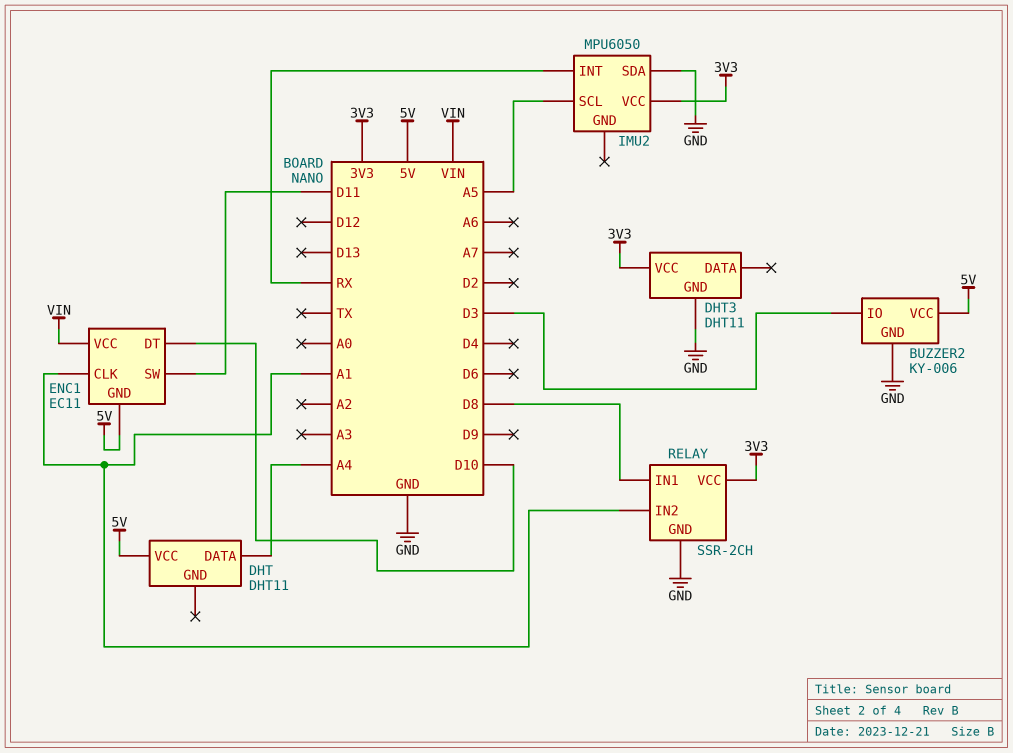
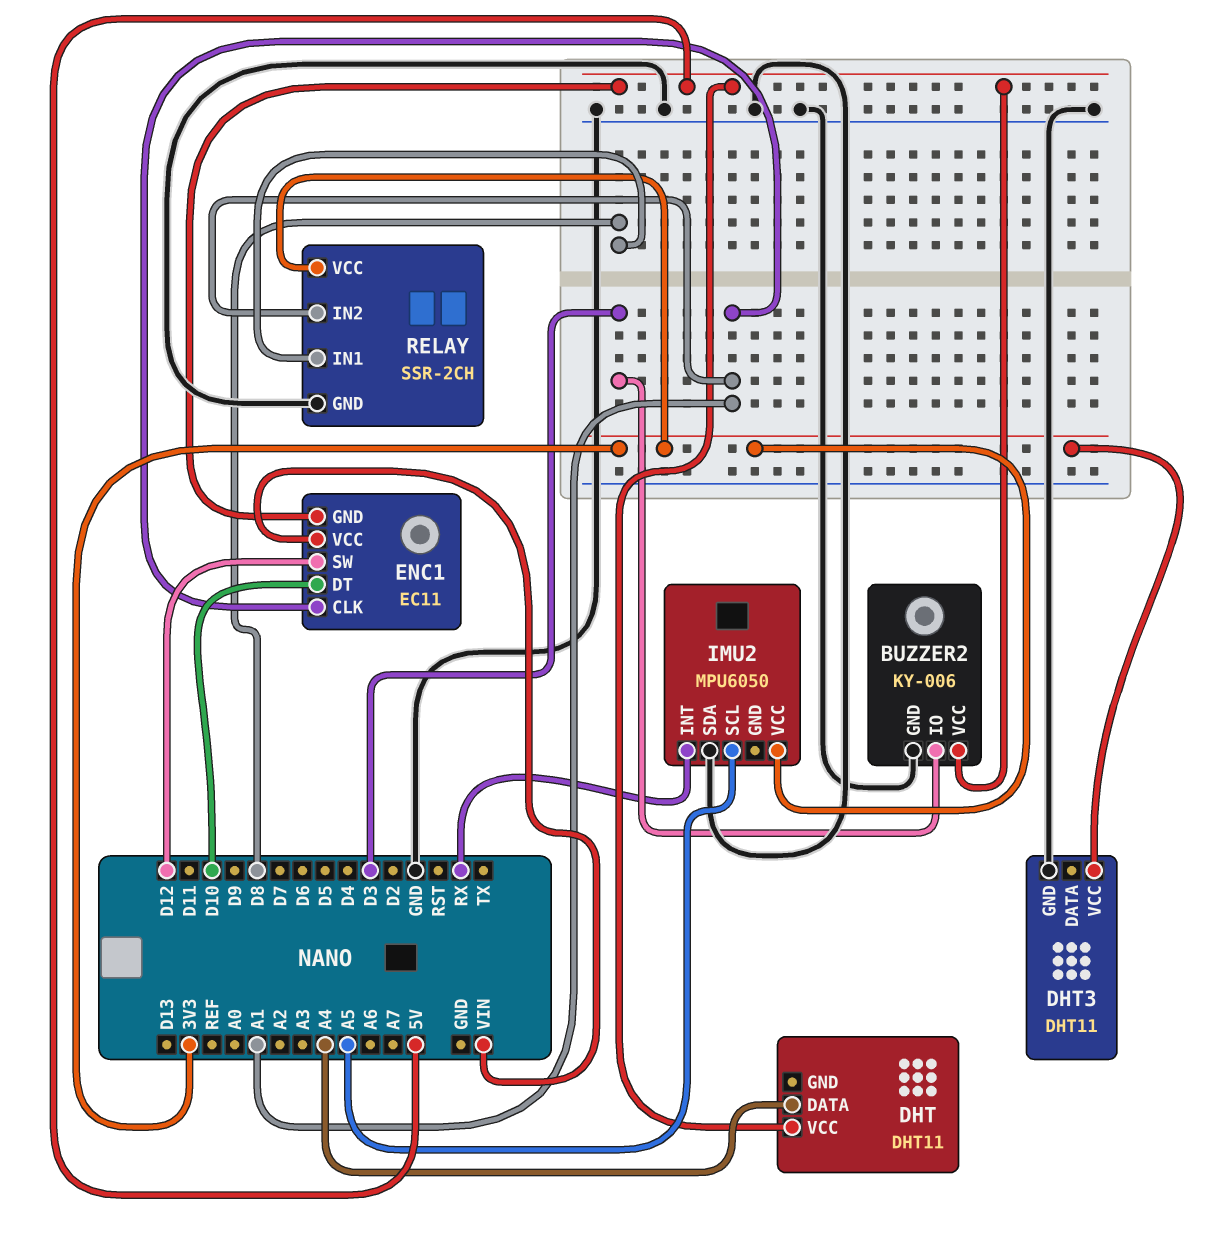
ENC1 pin SW: D11 -> D12

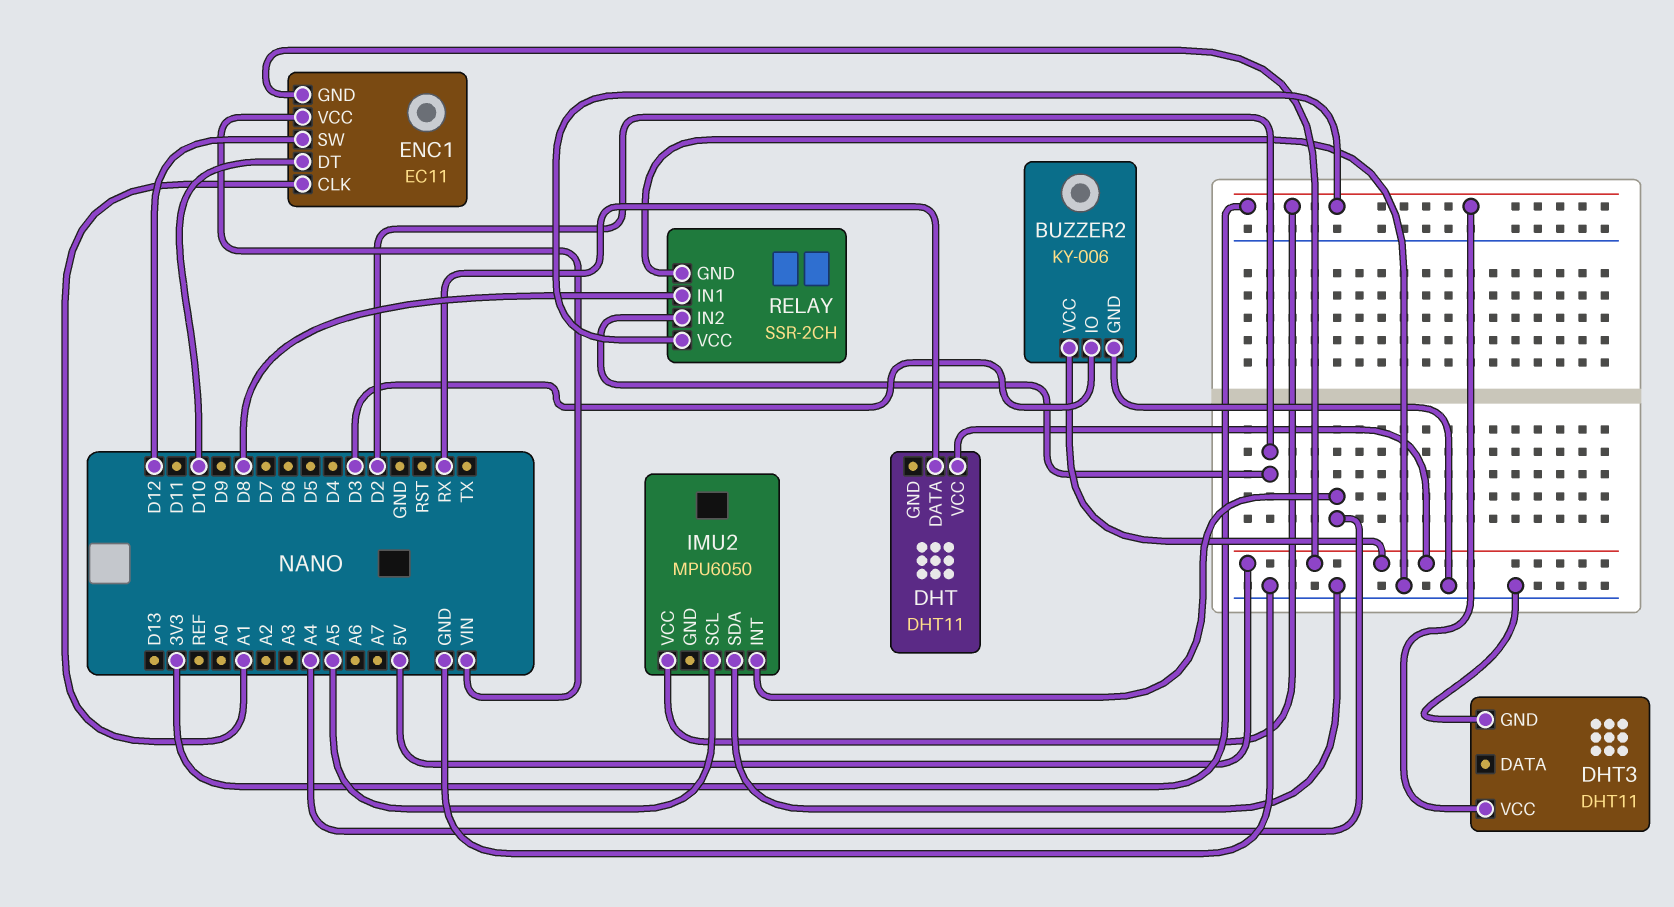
DHT pin DATA: A4 -> RX
IMU2 pin INT: RX -> A4
RELAY pin IN2: A1 -> D2

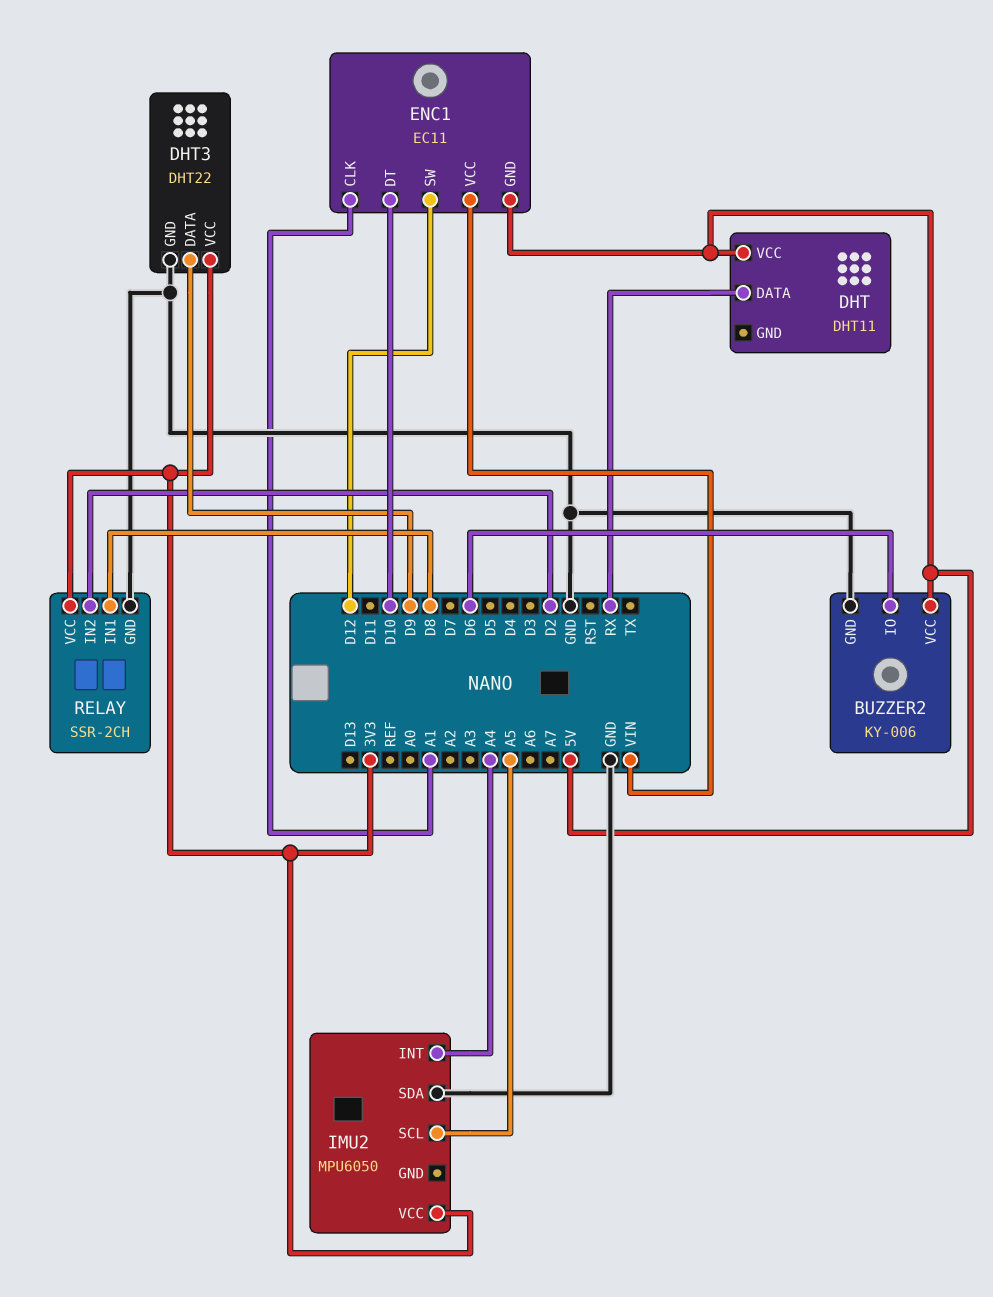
BUZZER2 pin IO: D3 -> D6
DHT3: DHT11 -> DHT22
DHT3 pin DATA: none -> D9

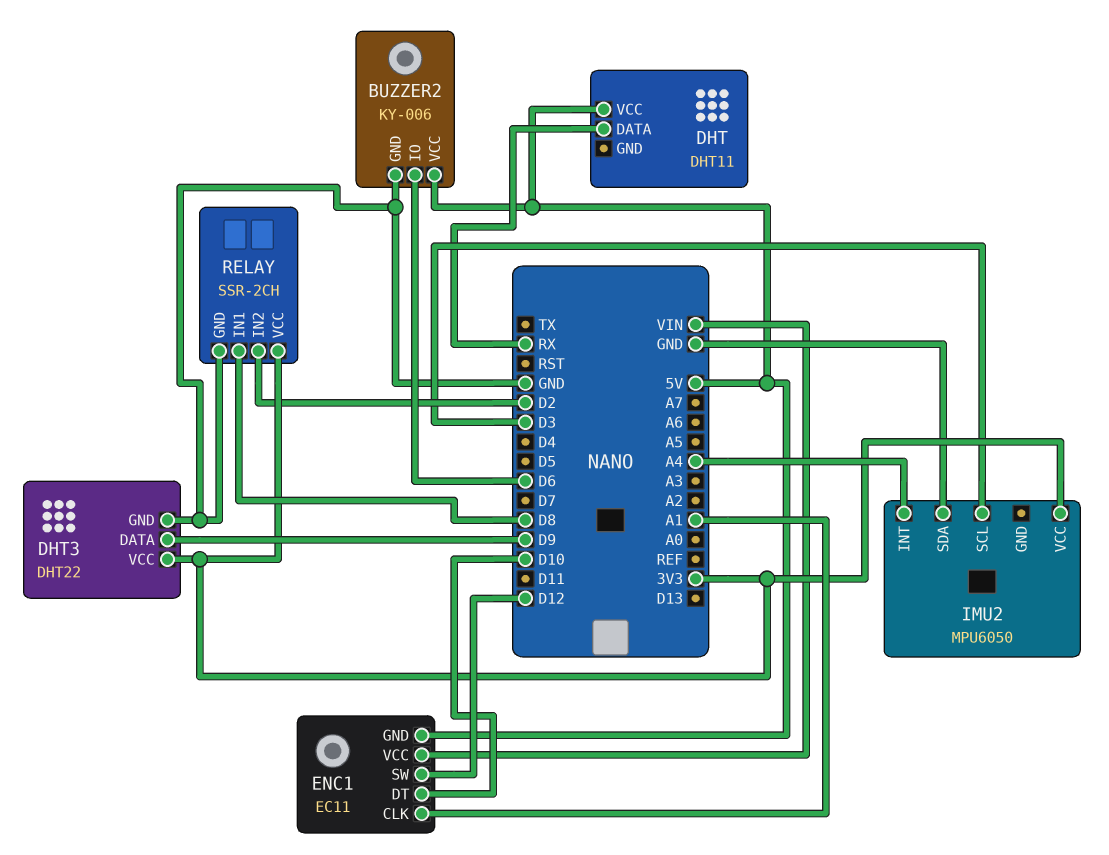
IMU2 pin SCL: A5 -> D3

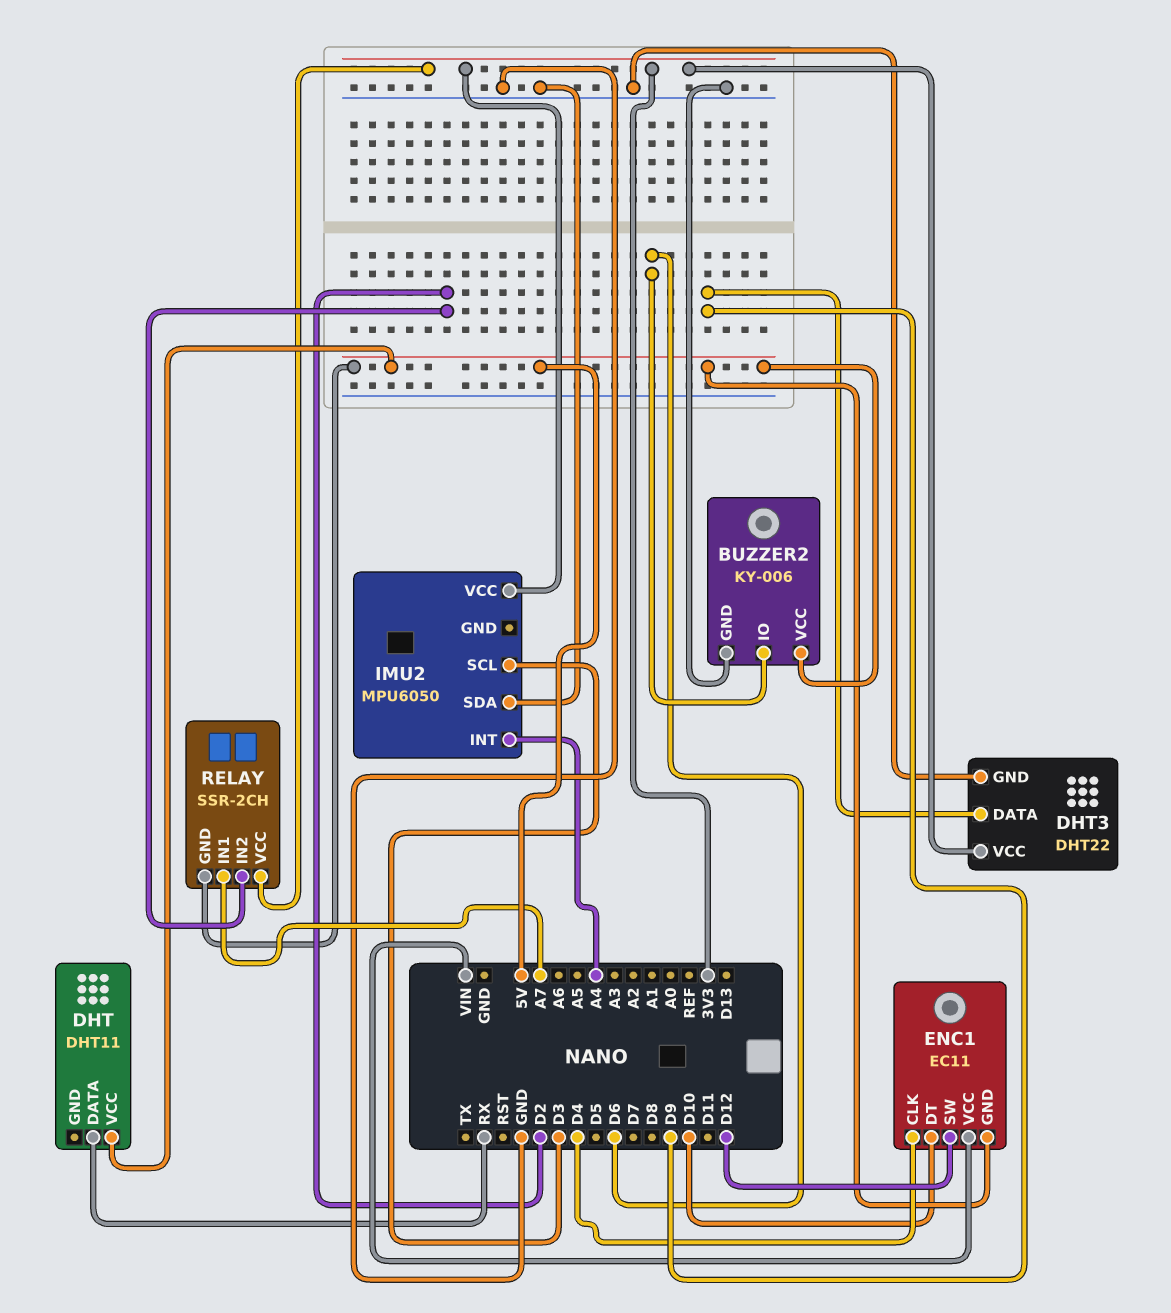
ENC1 pin CLK: A1 -> D4
RELAY pin GND: GND -> 5V
RELAY pin IN1: D8 -> A7

